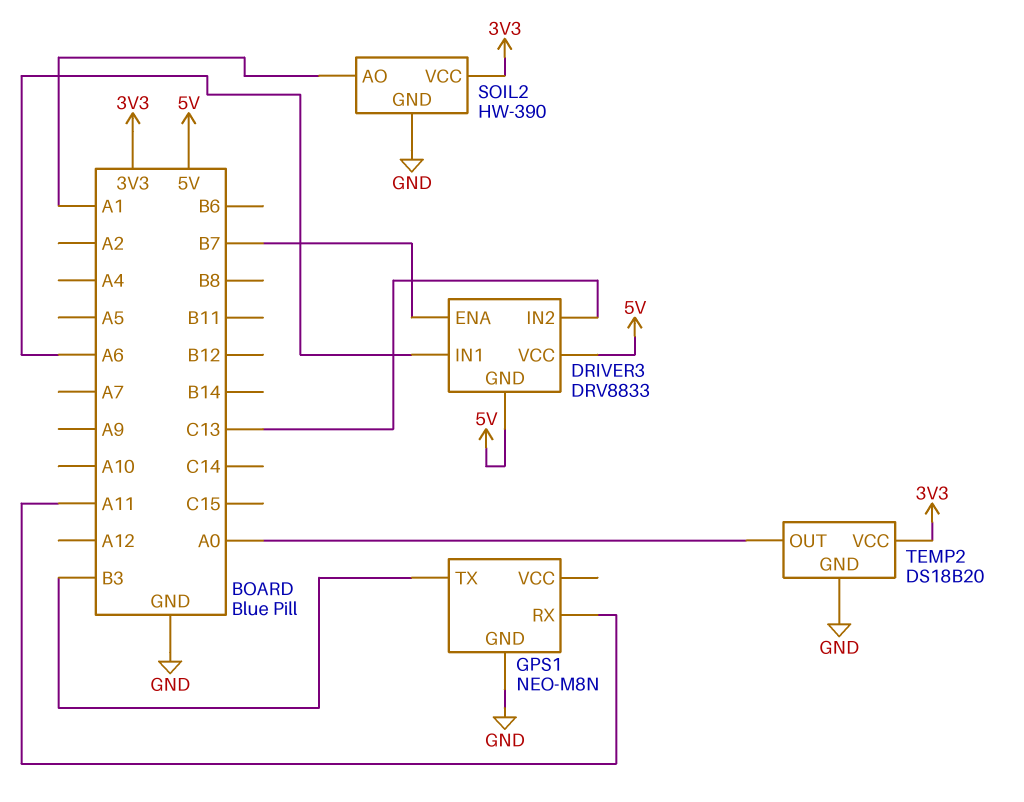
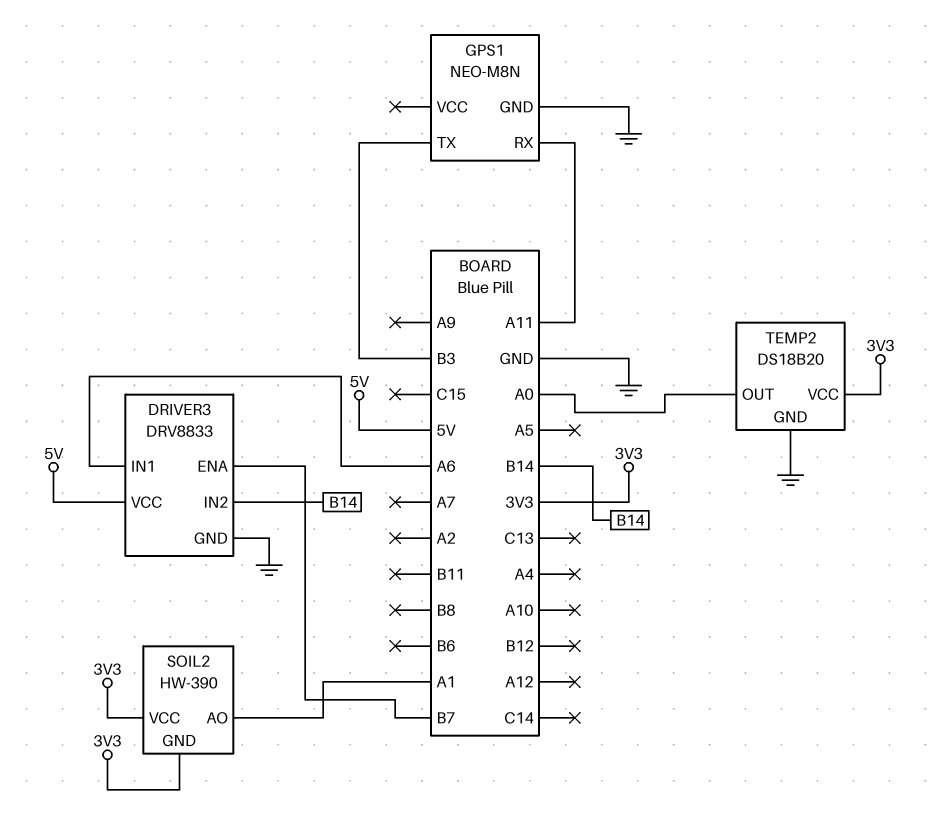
DRIVER3 pin GND: 5V -> GND
DRIVER3 pin IN2: C13 -> B14
SOIL2 pin GND: GND -> 3V3

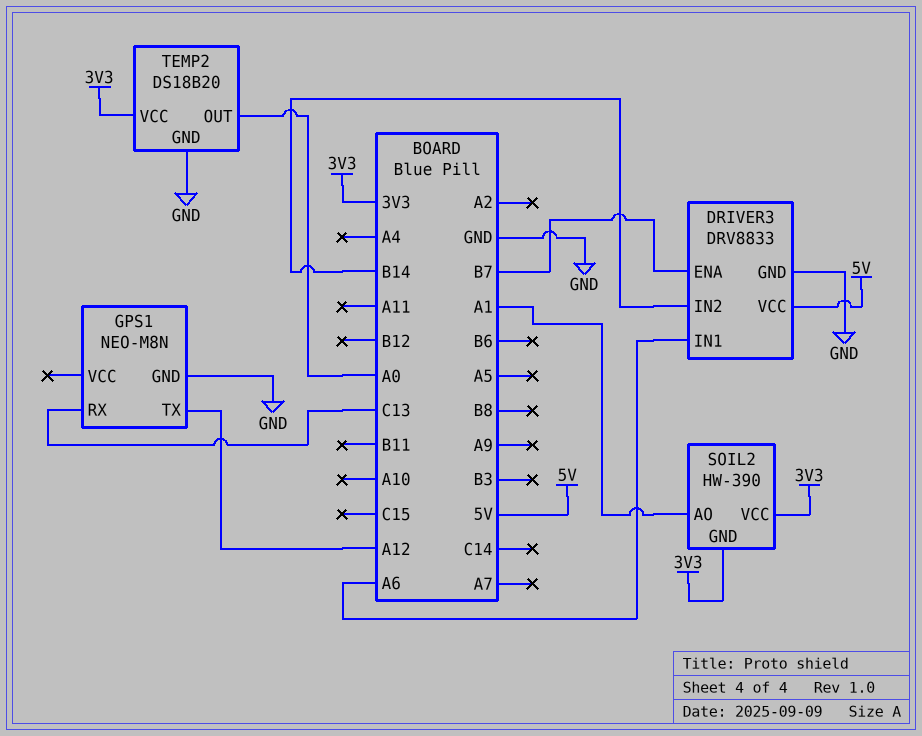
GPS1 pin RX: A11 -> C13
GPS1 pin TX: B3 -> A12

